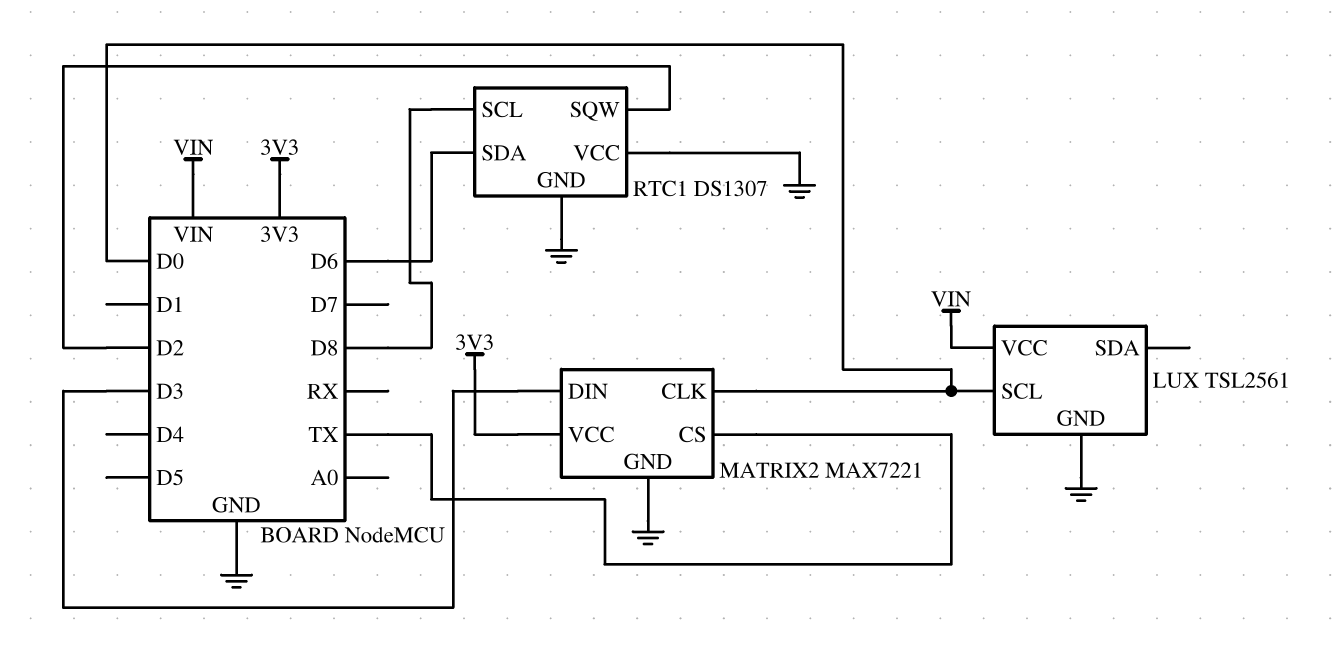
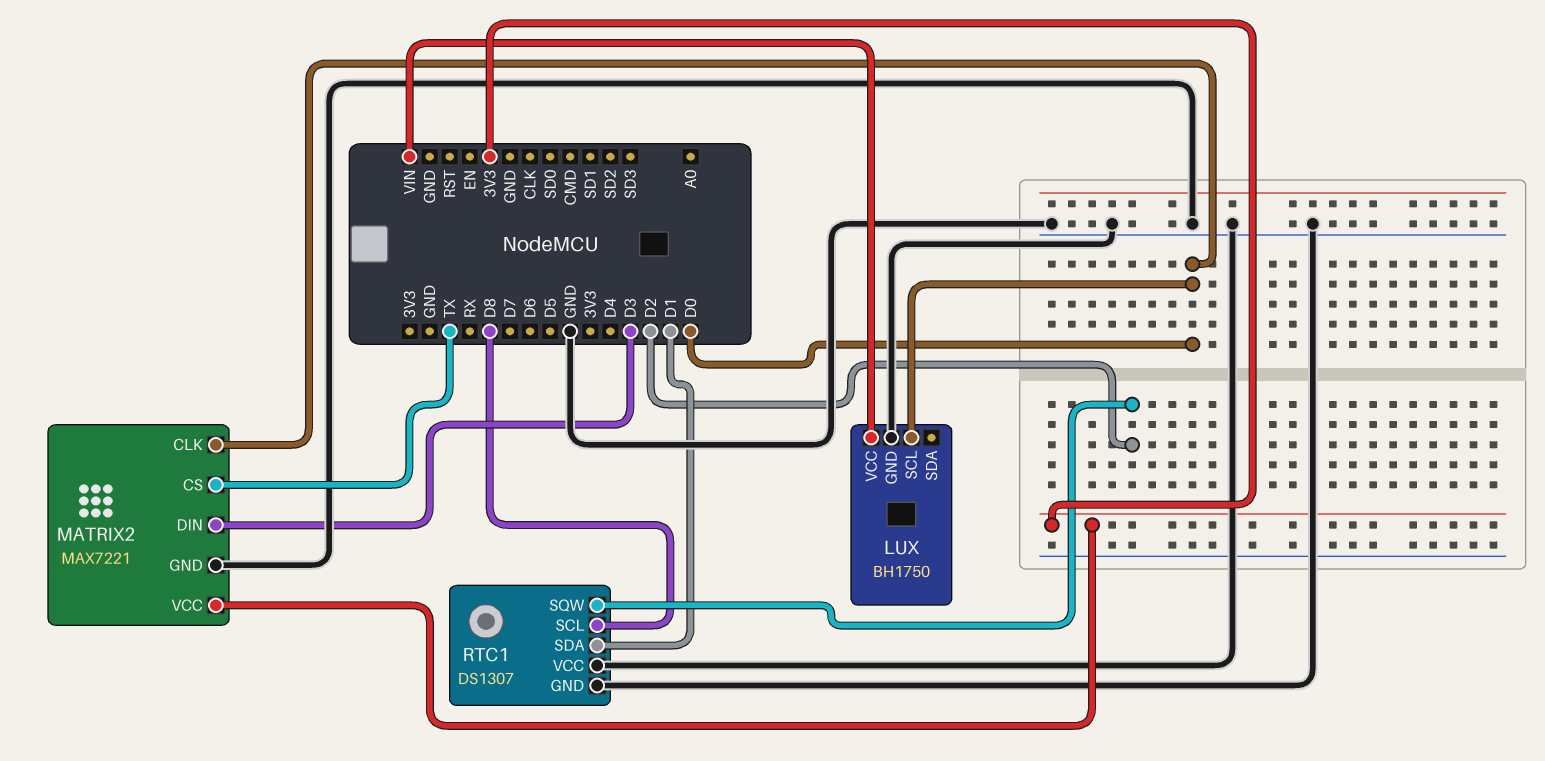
LUX: TSL2561 -> BH1750
RTC1 pin SDA: D6 -> D1

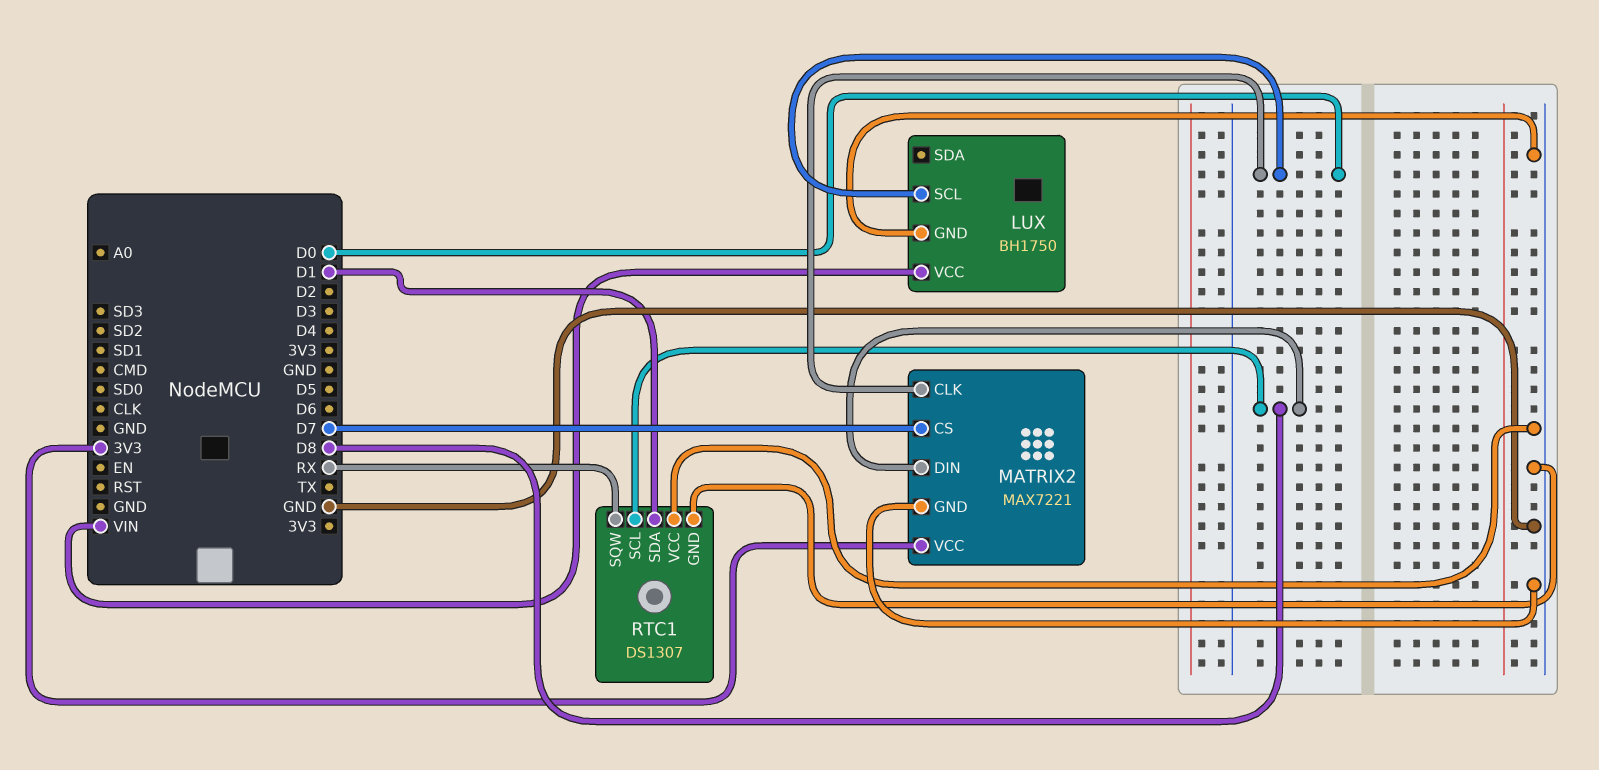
MATRIX2 pin CS: TX -> D7
MATRIX2 pin DIN: D3 -> D8
RTC1 pin SQW: D2 -> RX

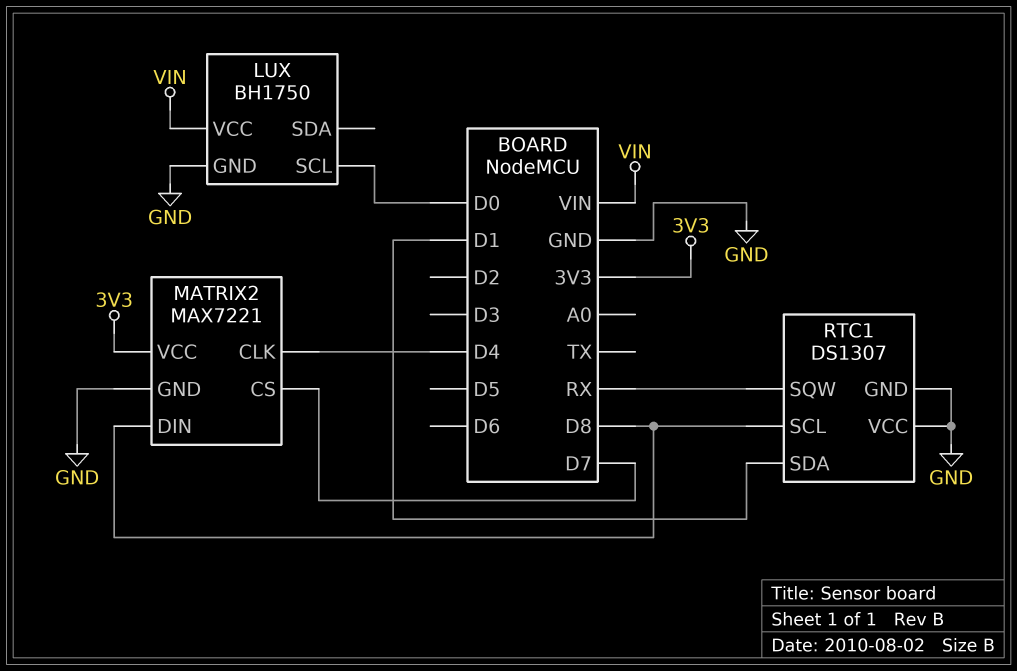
MATRIX2 pin CLK: D0 -> D4

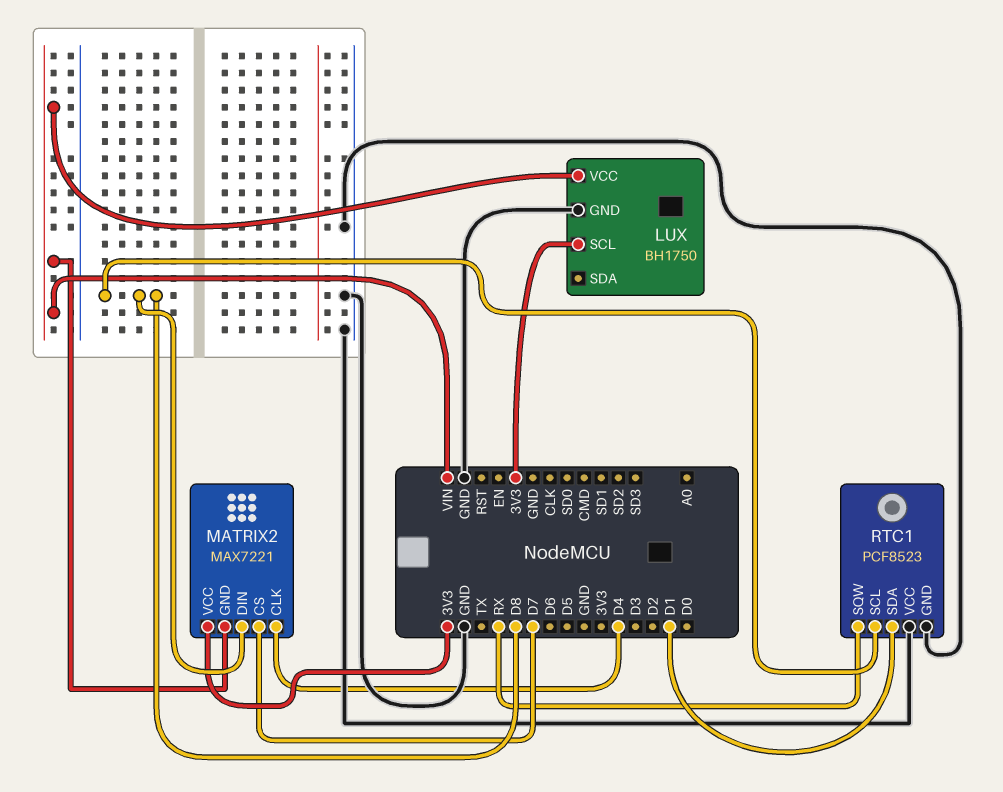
LUX pin SCL: D0 -> 3V3
MATRIX2 pin GND: GND -> VIN
RTC1: DS1307 -> PCF8523

